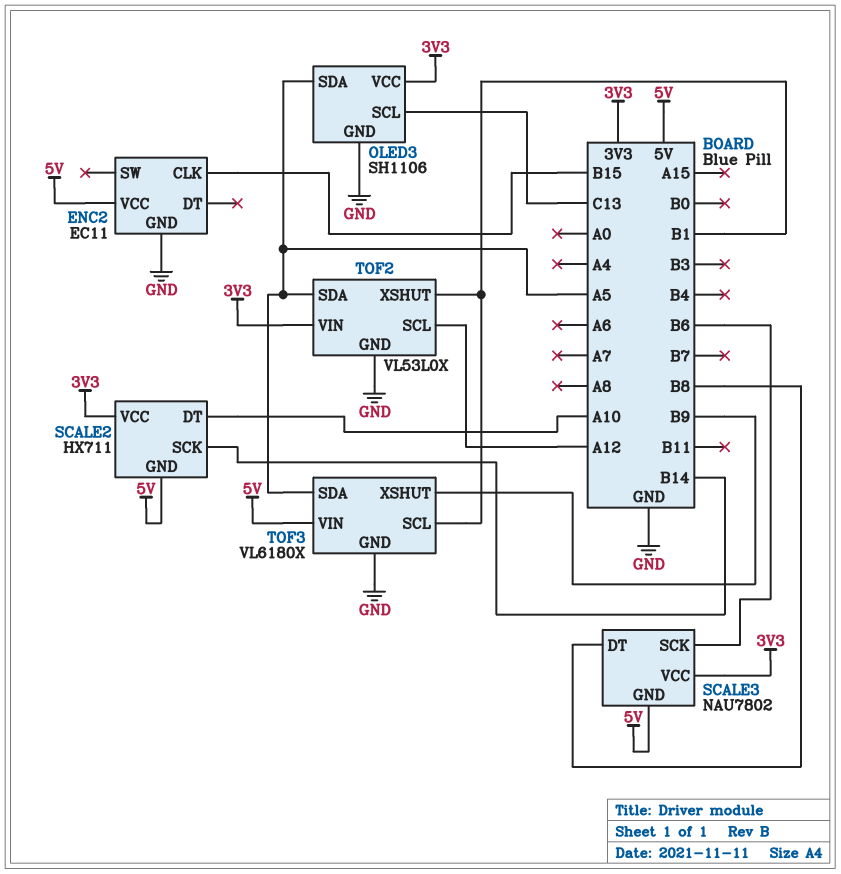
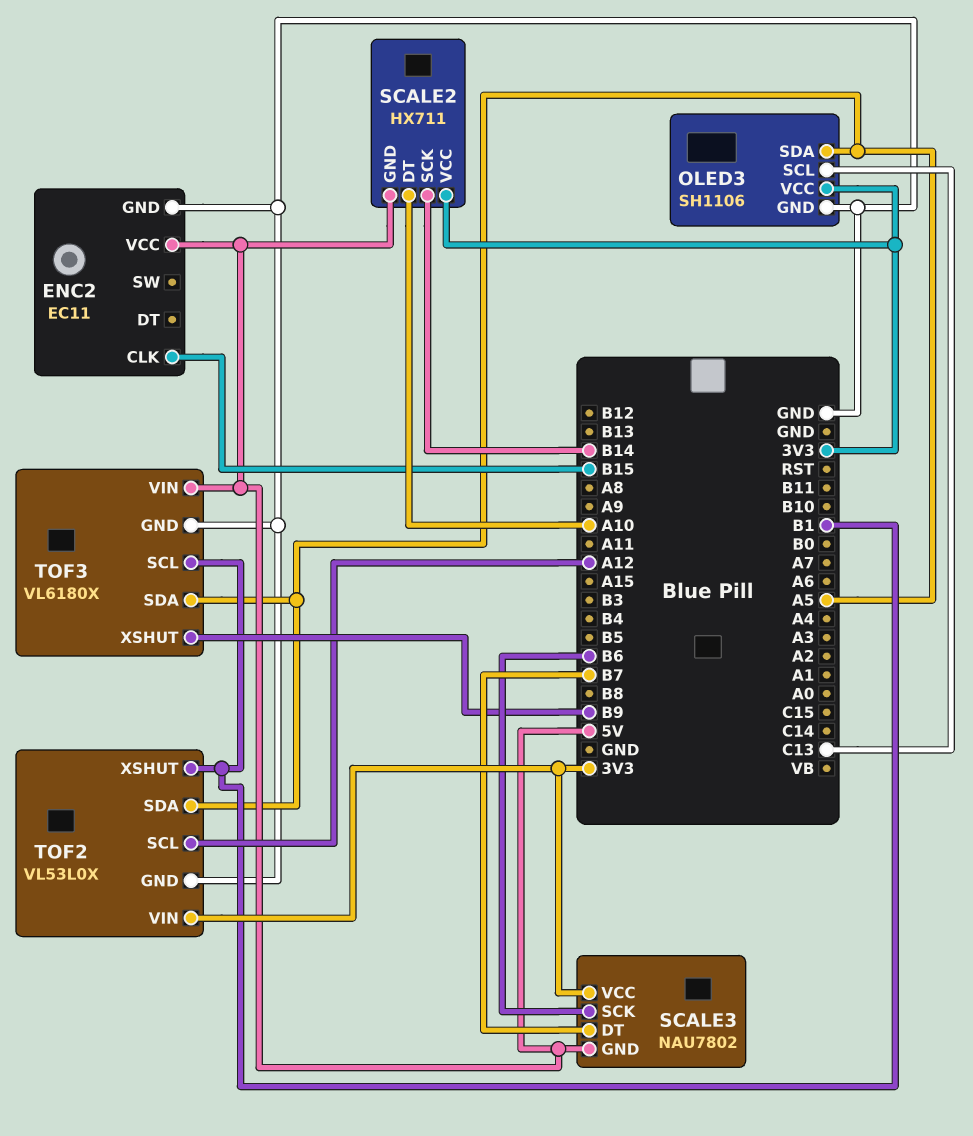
SCALE3 pin DT: B8 -> B7

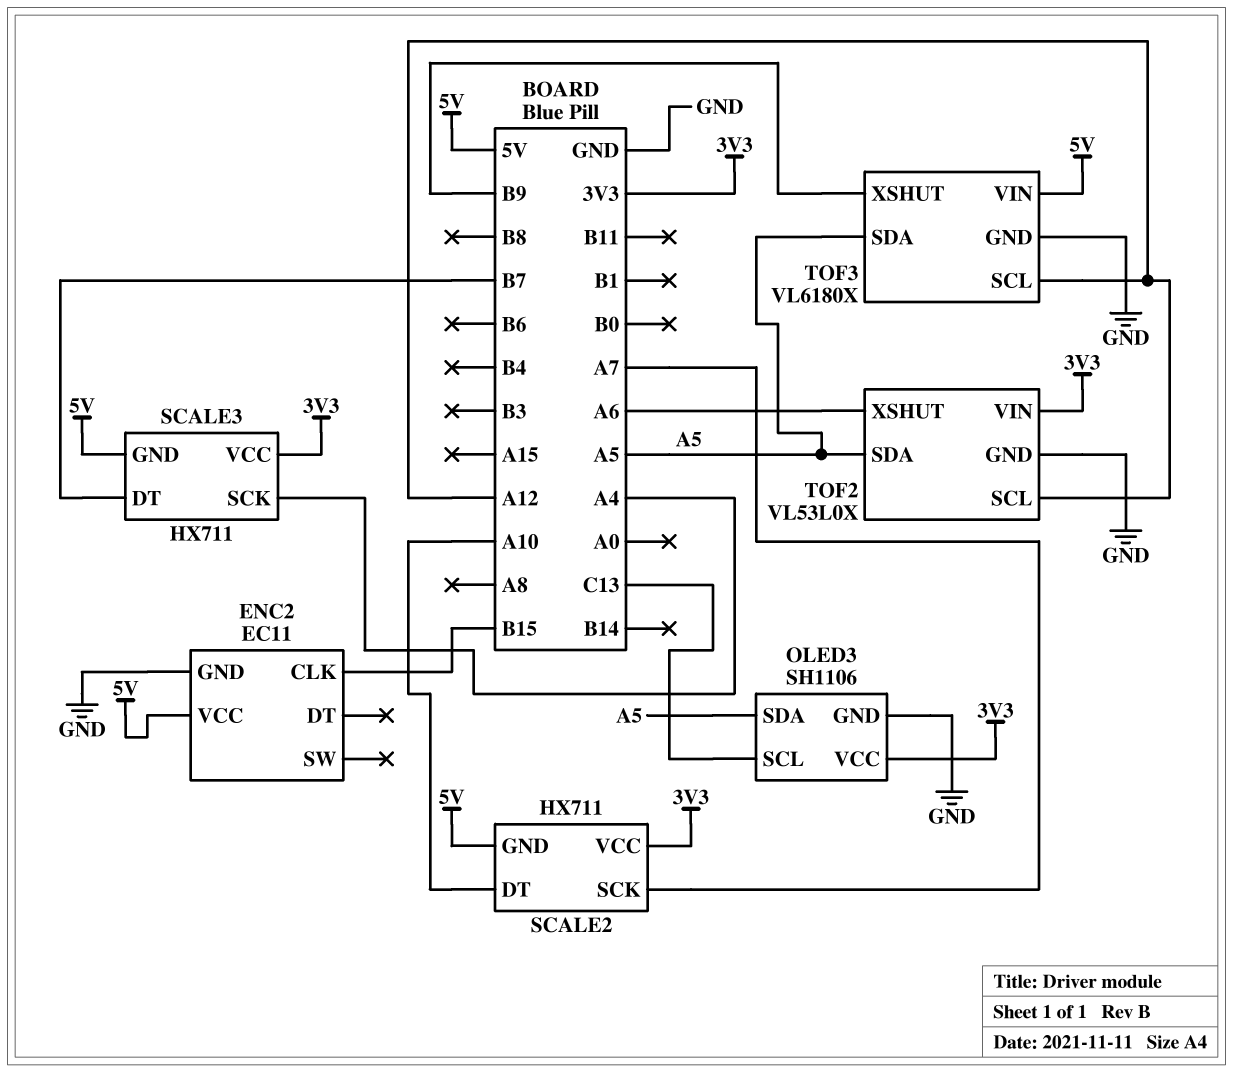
SCALE2 pin SCK: B14 -> A7
SCALE3: NAU7802 -> HX711
SCALE3 pin SCK: B6 -> A4
TOF2 pin XSHUT: B1 -> A6
TOF3 pin SCL: B1 -> A12

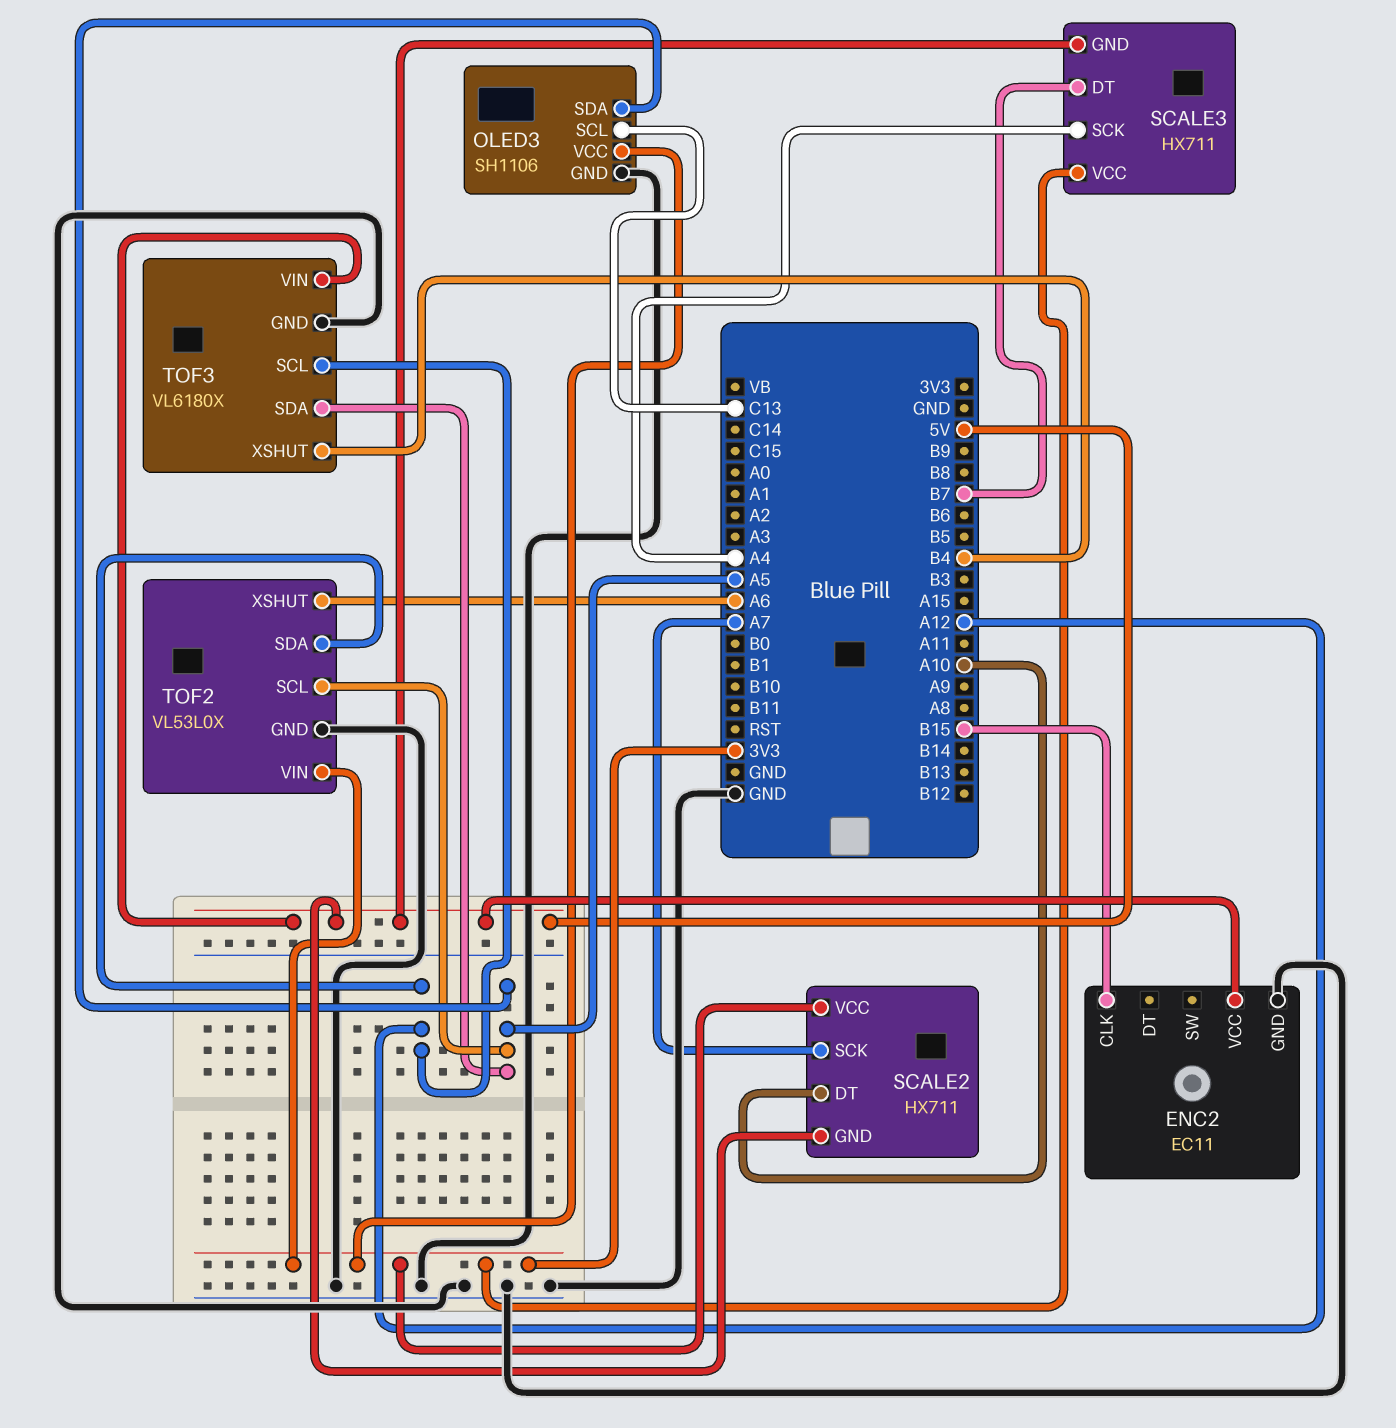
TOF2 pin SCL: A12 -> A5
TOF2 pin SDA: A5 -> A12
TOF3 pin XSHUT: B9 -> B4

